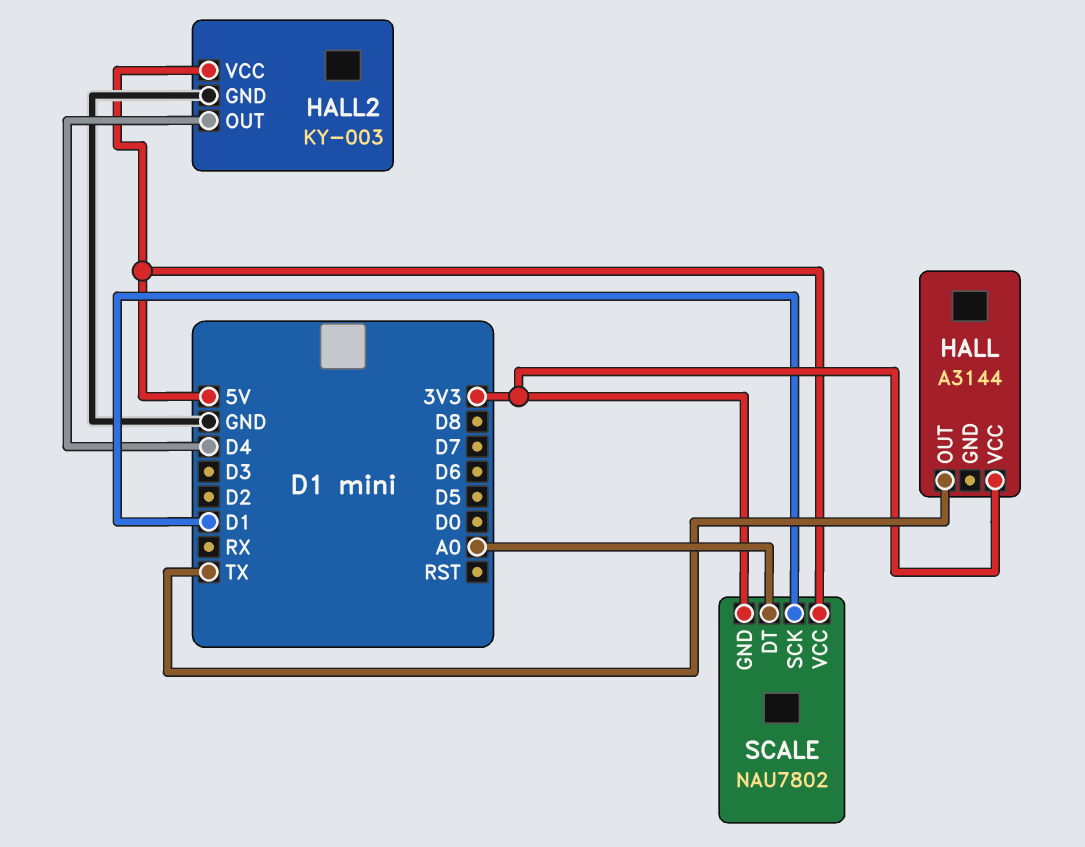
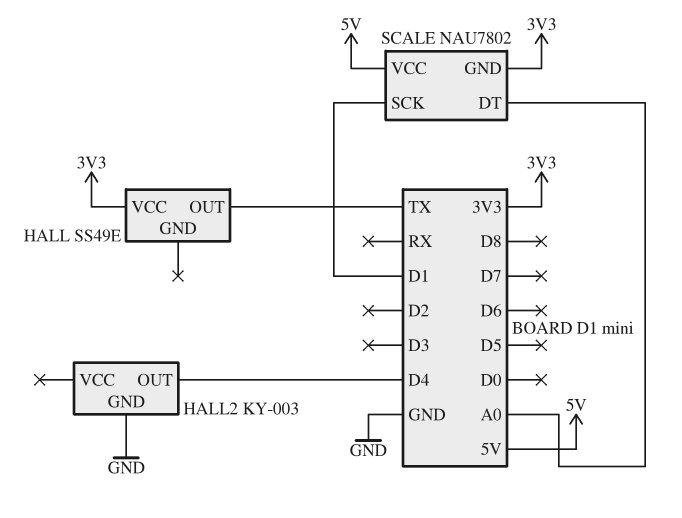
HALL: A3144 -> SS49E
HALL2 pin VCC: 5V -> none

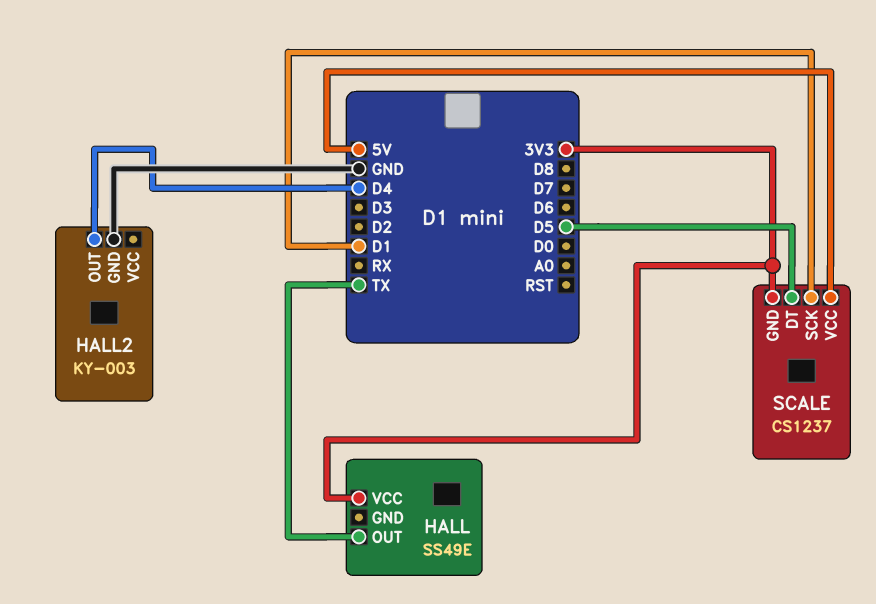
SCALE: NAU7802 -> CS1237
SCALE pin DT: A0 -> D5

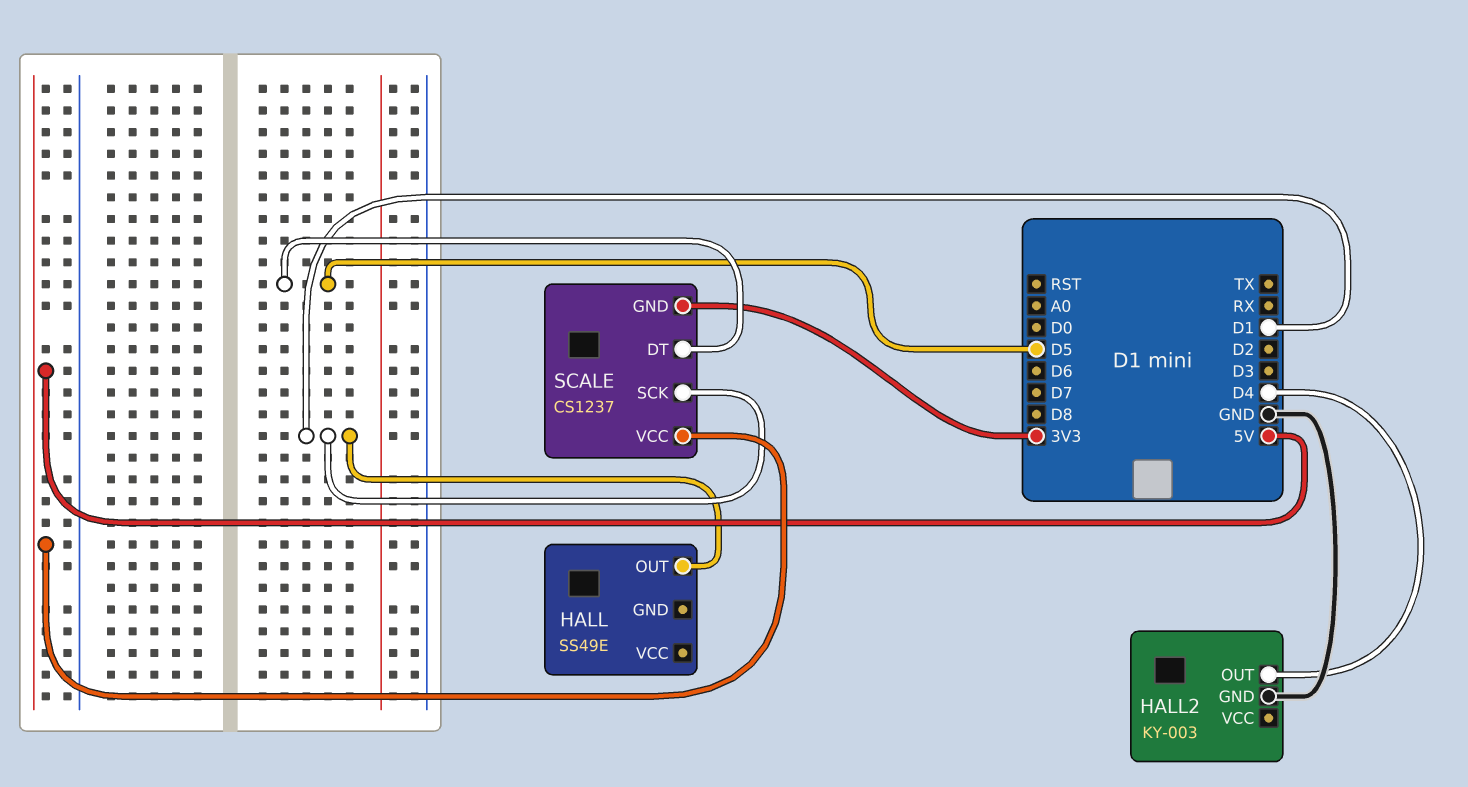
HALL pin OUT: TX -> D1
HALL pin VCC: 3V3 -> none

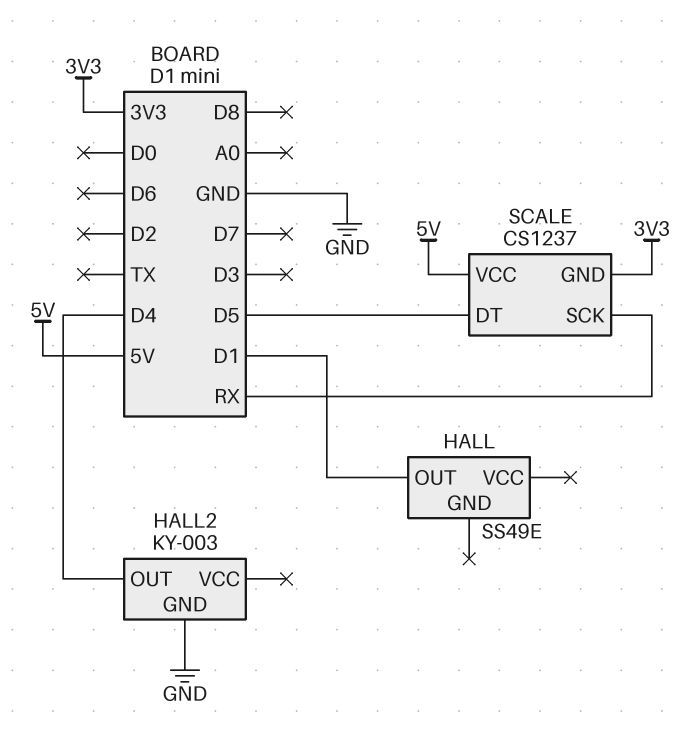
SCALE pin SCK: D1 -> RX

